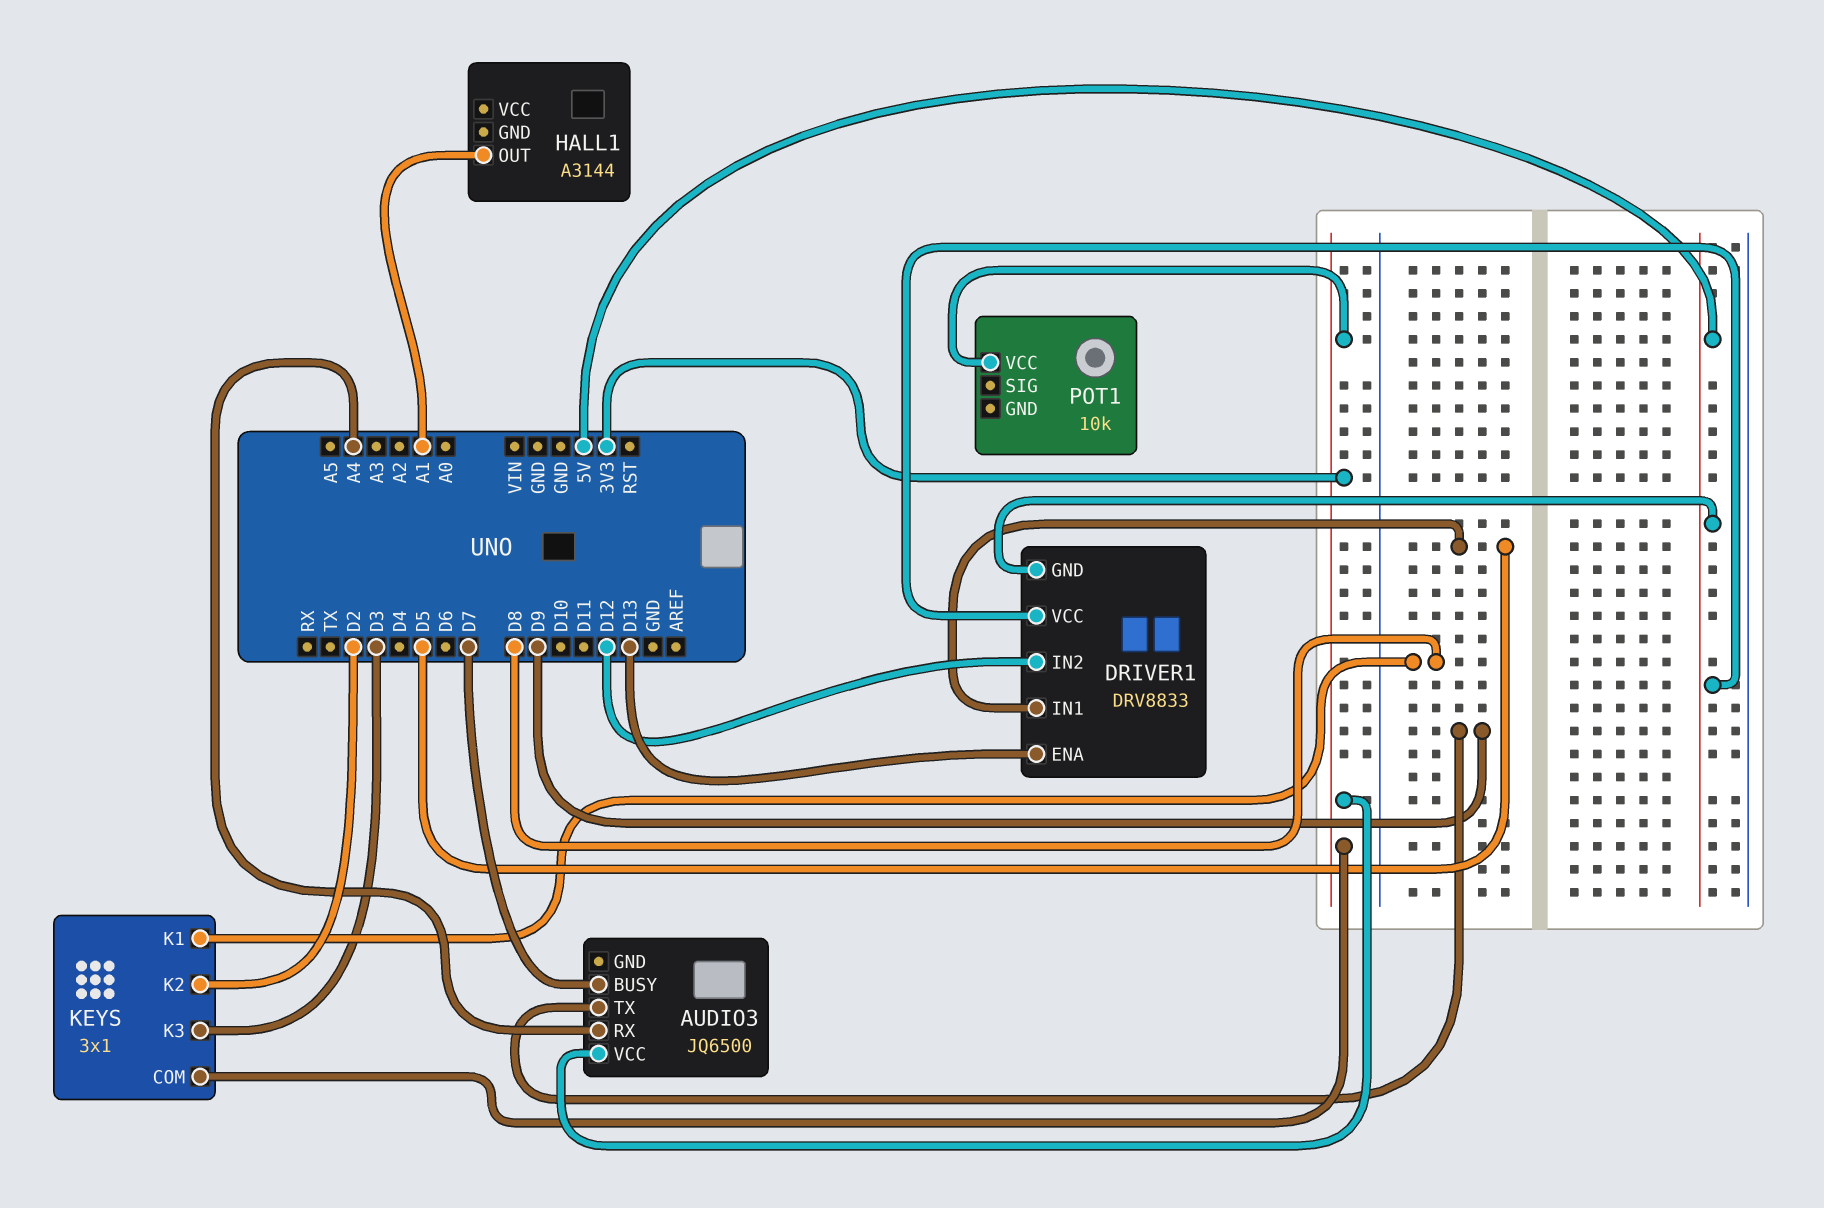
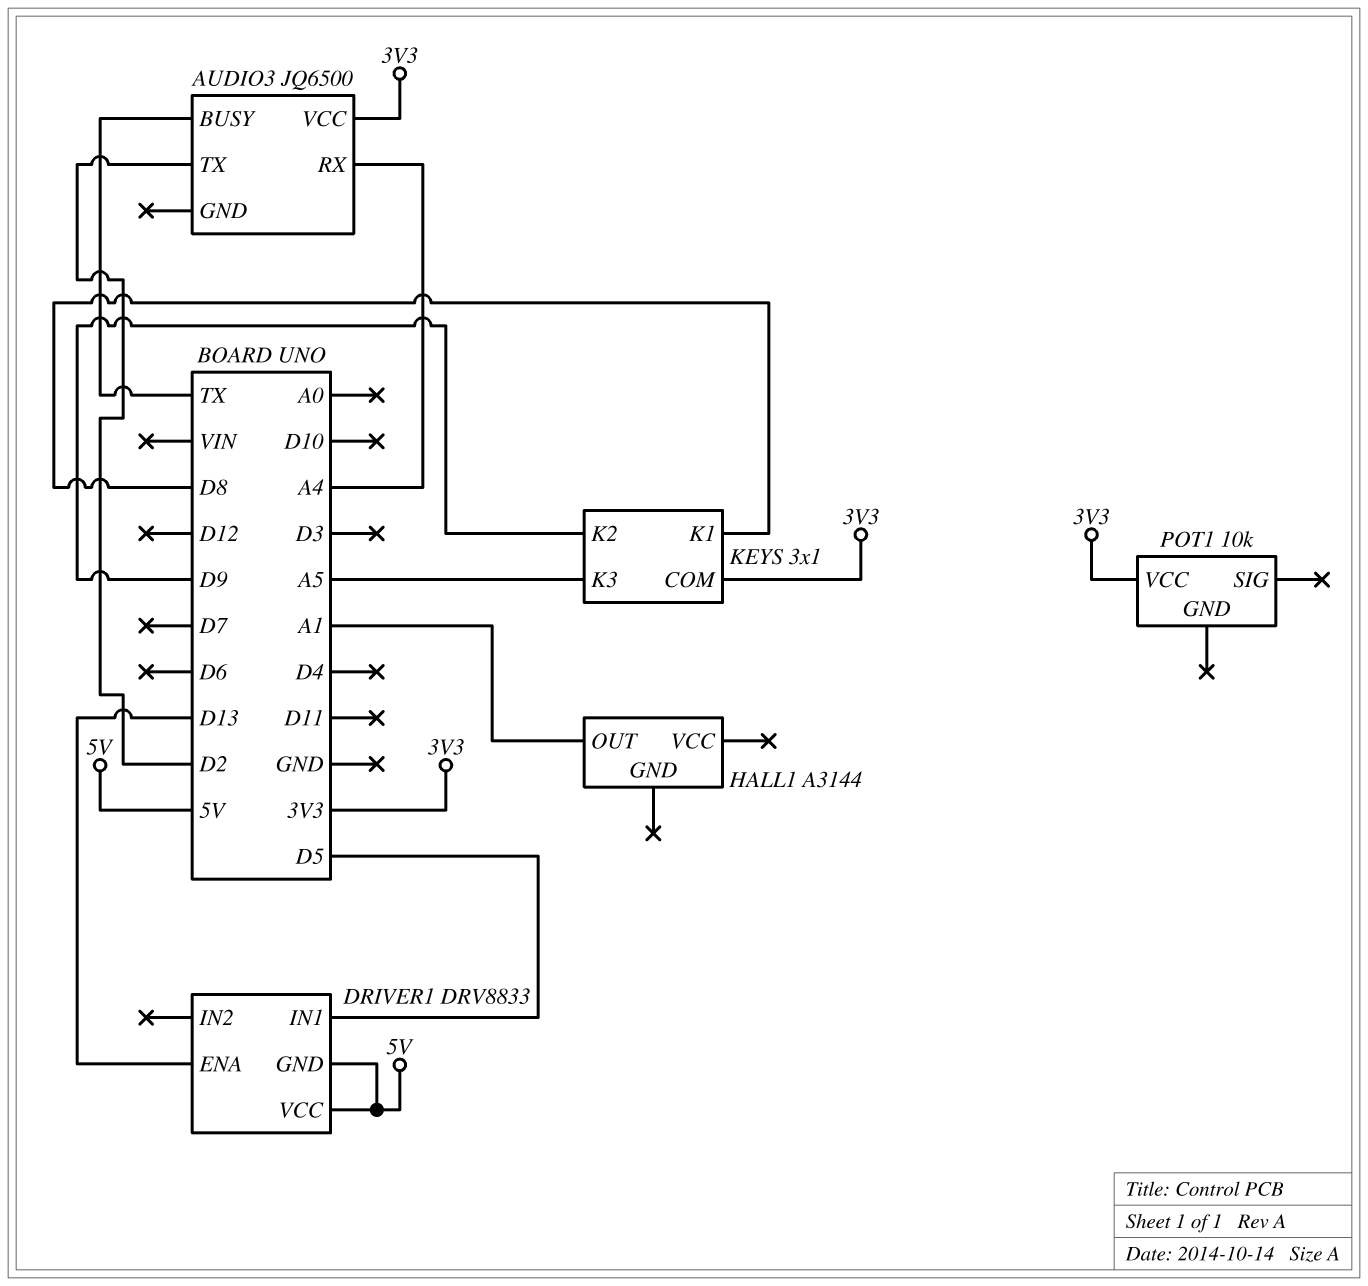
AUDIO3 pin BUSY: D7 -> TX
AUDIO3 pin TX: D9 -> D2
DRIVER1 pin IN2: D12 -> none
KEYS pin K2: D2 -> D9
KEYS pin K3: D3 -> A5

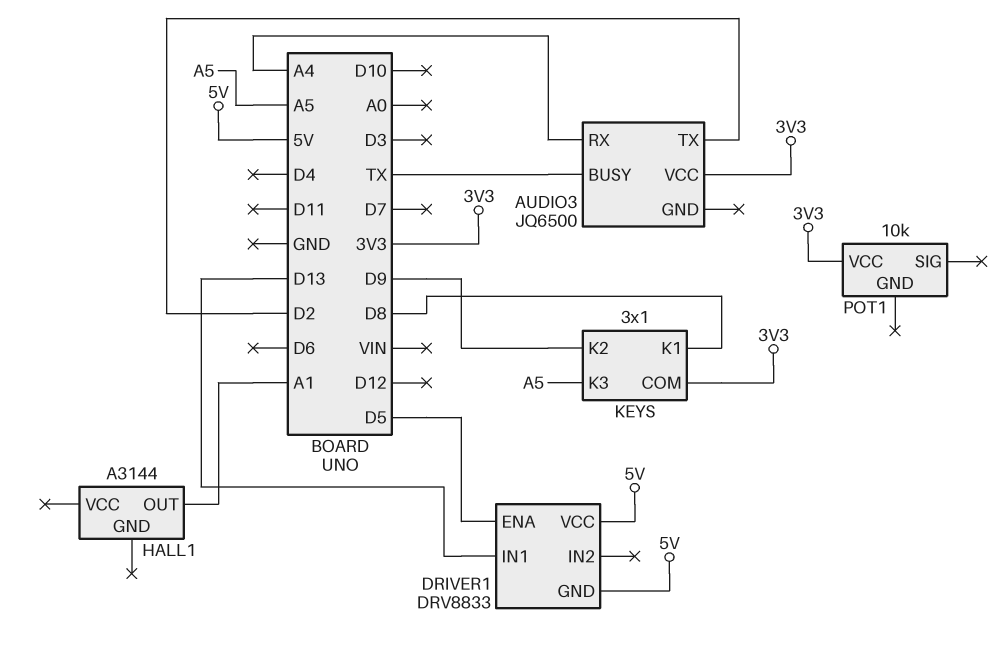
DRIVER1 pin ENA: D13 -> D5
DRIVER1 pin IN1: D5 -> D13

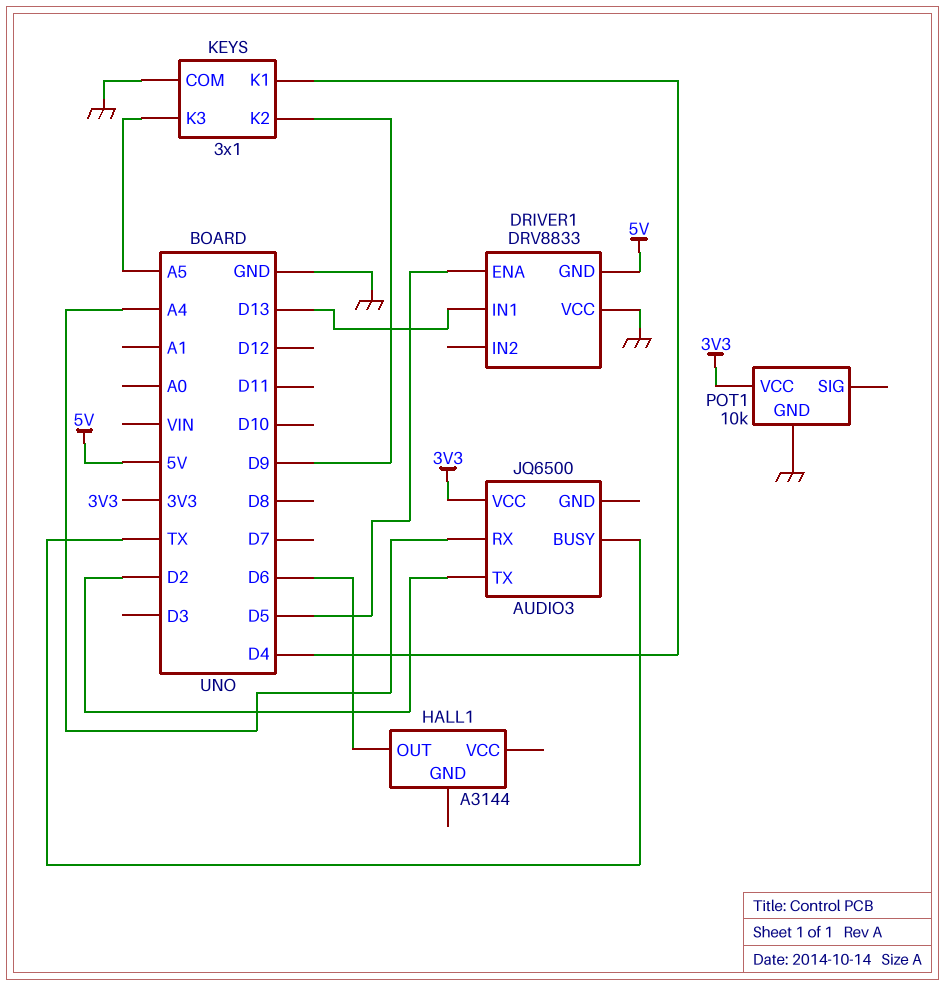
DRIVER1 pin VCC: 5V -> GND
HALL1 pin OUT: A1 -> D6
KEYS pin COM: 3V3 -> GND
KEYS pin K1: D8 -> D4
POT1 pin GND: none -> GND

